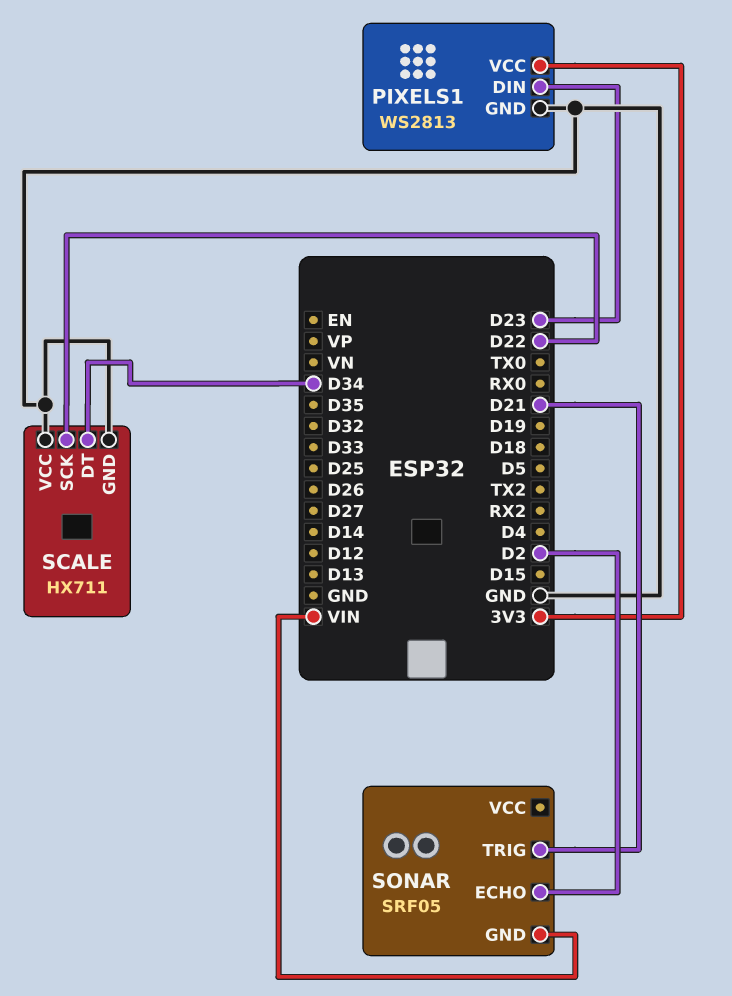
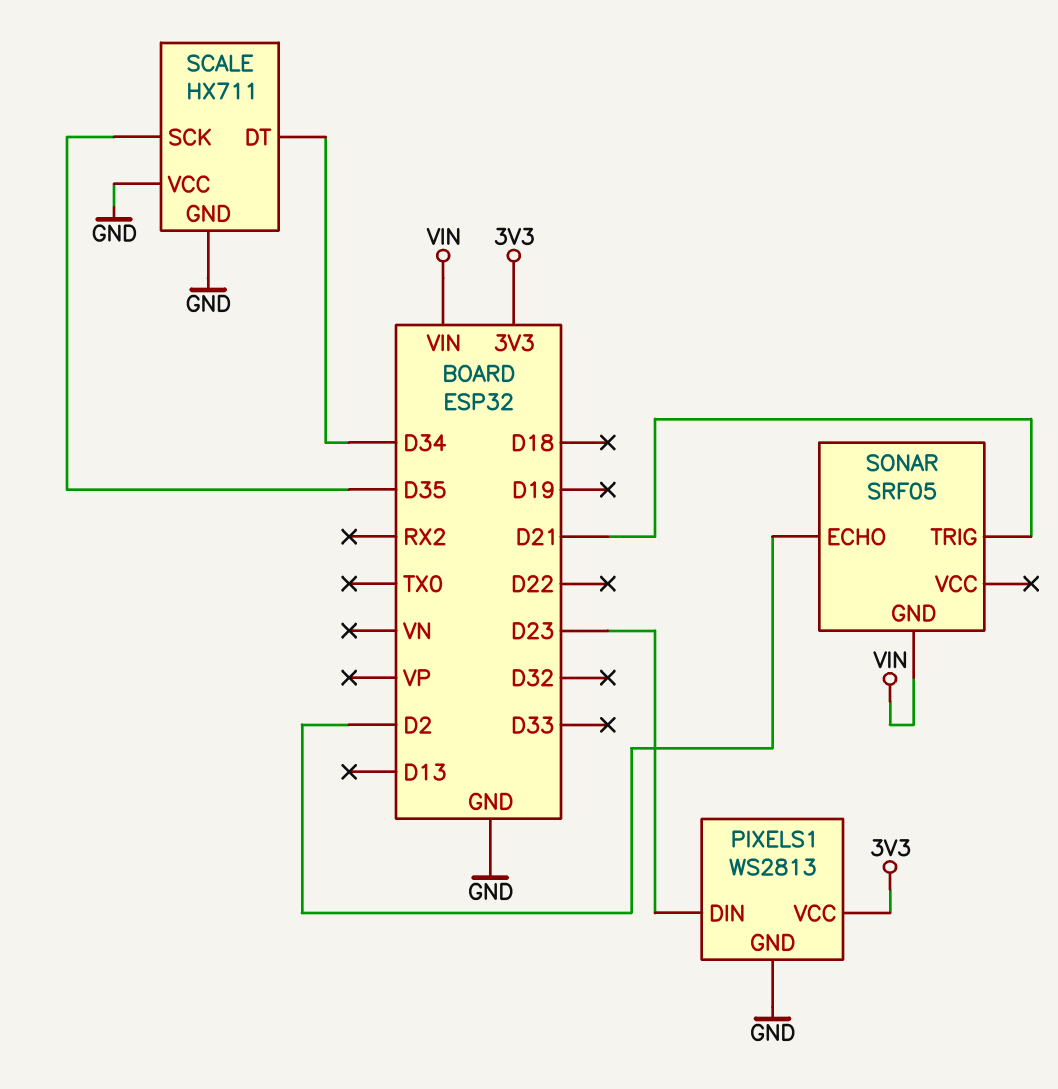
SCALE pin SCK: D22 -> D35

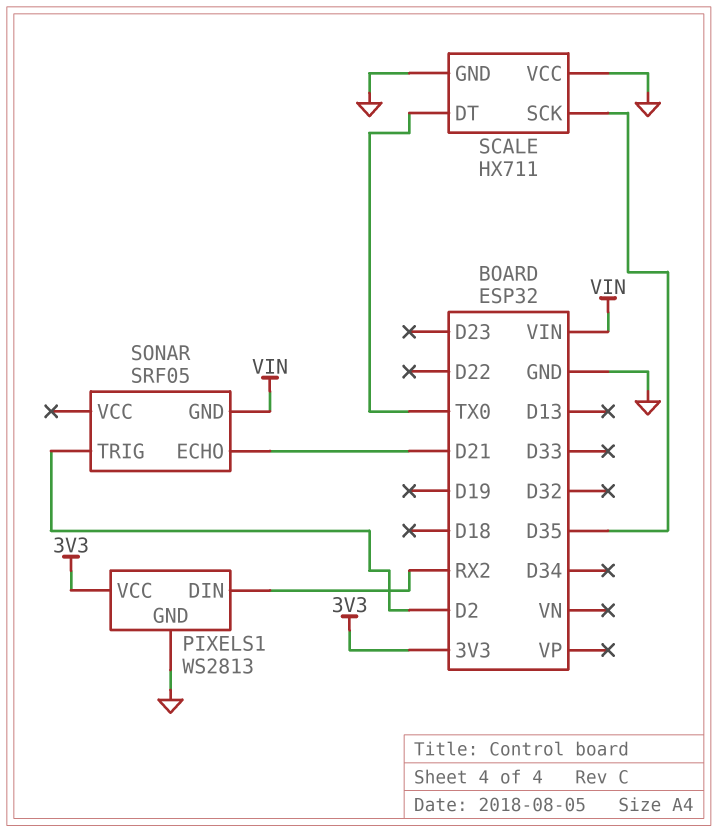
PIXELS1 pin DIN: D23 -> RX2
SCALE pin DT: D34 -> TX0
SONAR pin ECHO: D2 -> D21
SONAR pin TRIG: D21 -> D2

